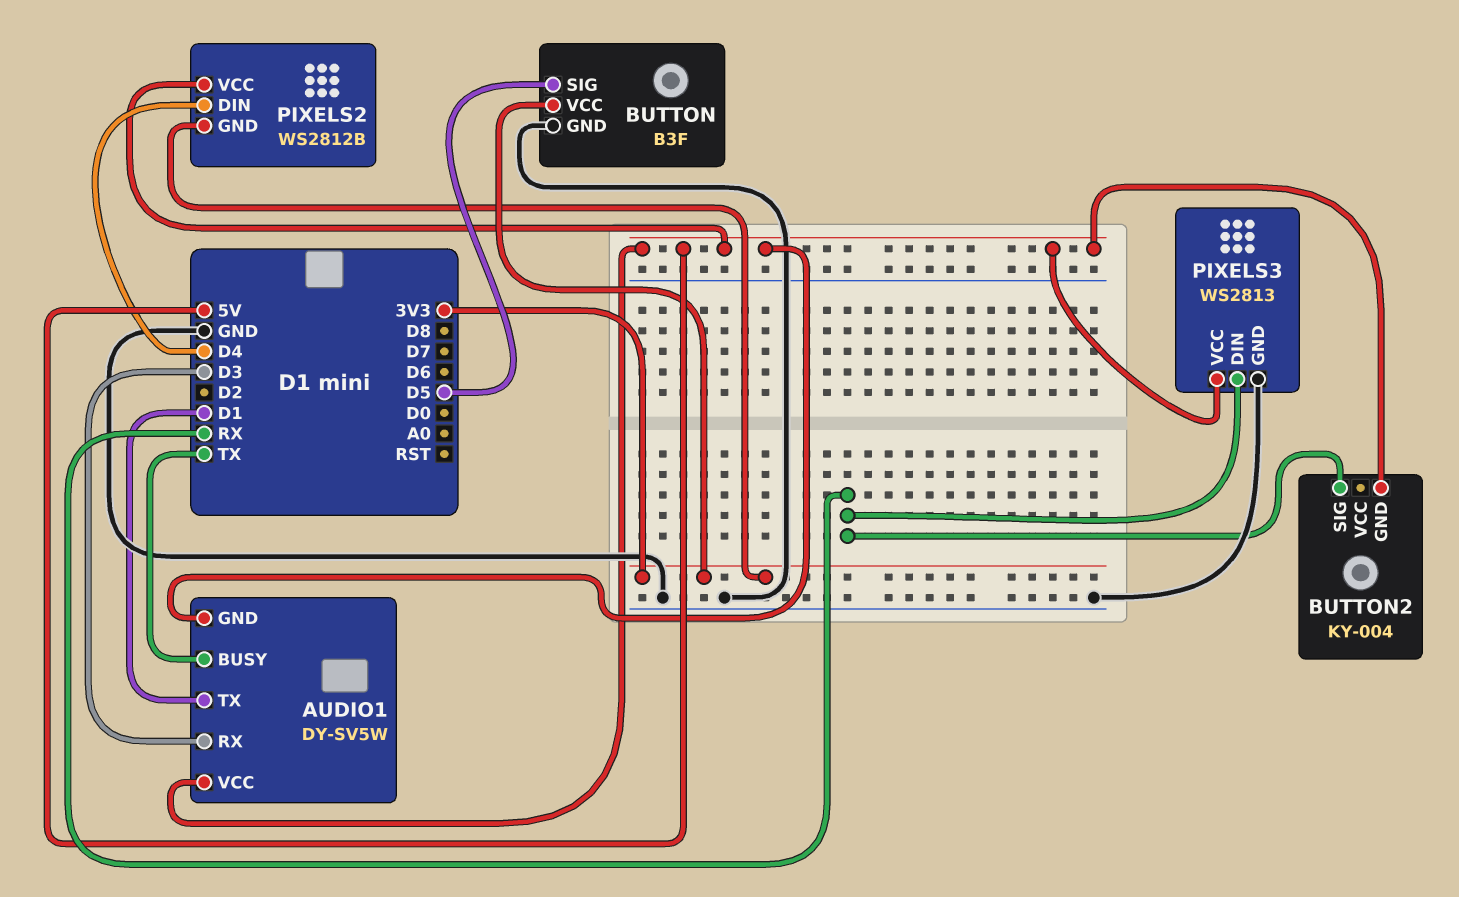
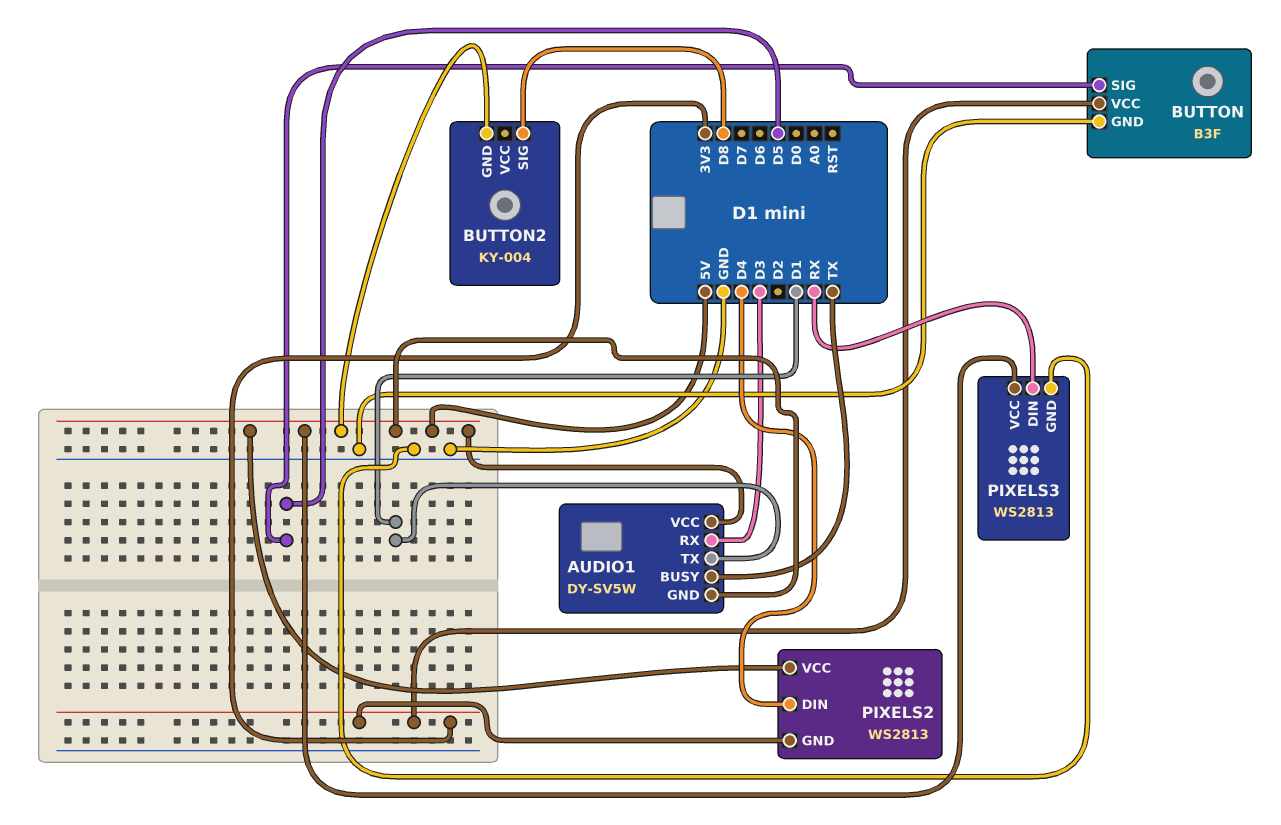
BUTTON2 pin SIG: RX -> D8
PIXELS2: WS2812B -> WS2813

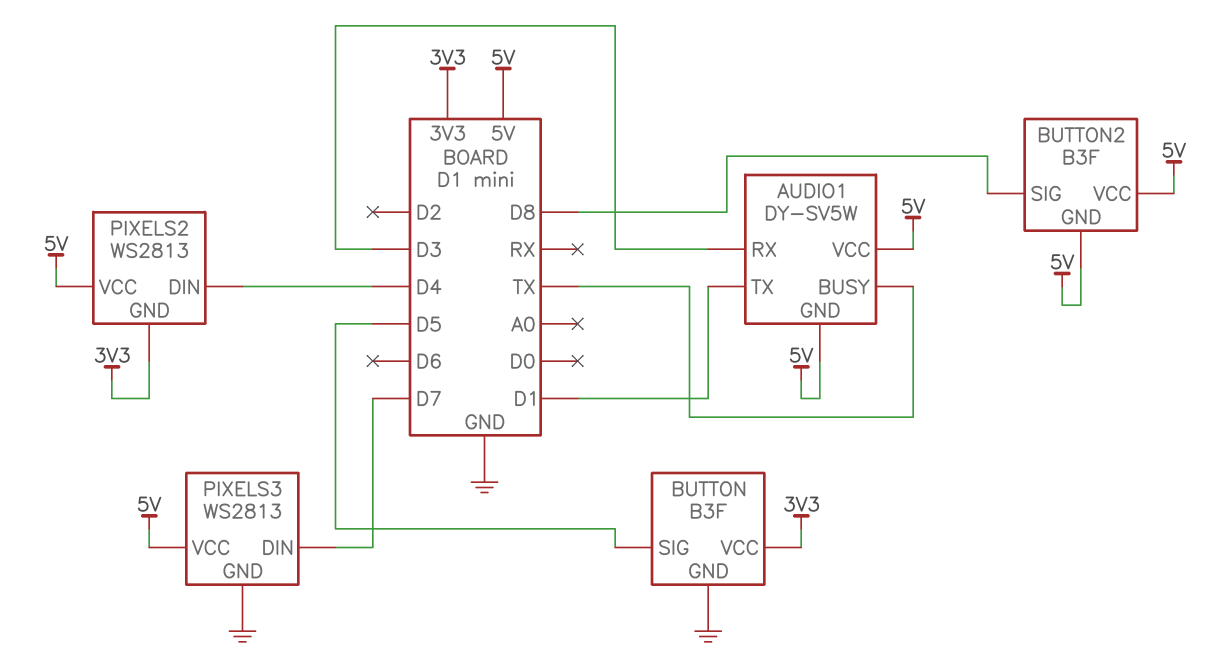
BUTTON2: KY-004 -> B3F
BUTTON2 pin VCC: none -> 5V
PIXELS3 pin DIN: RX -> D7

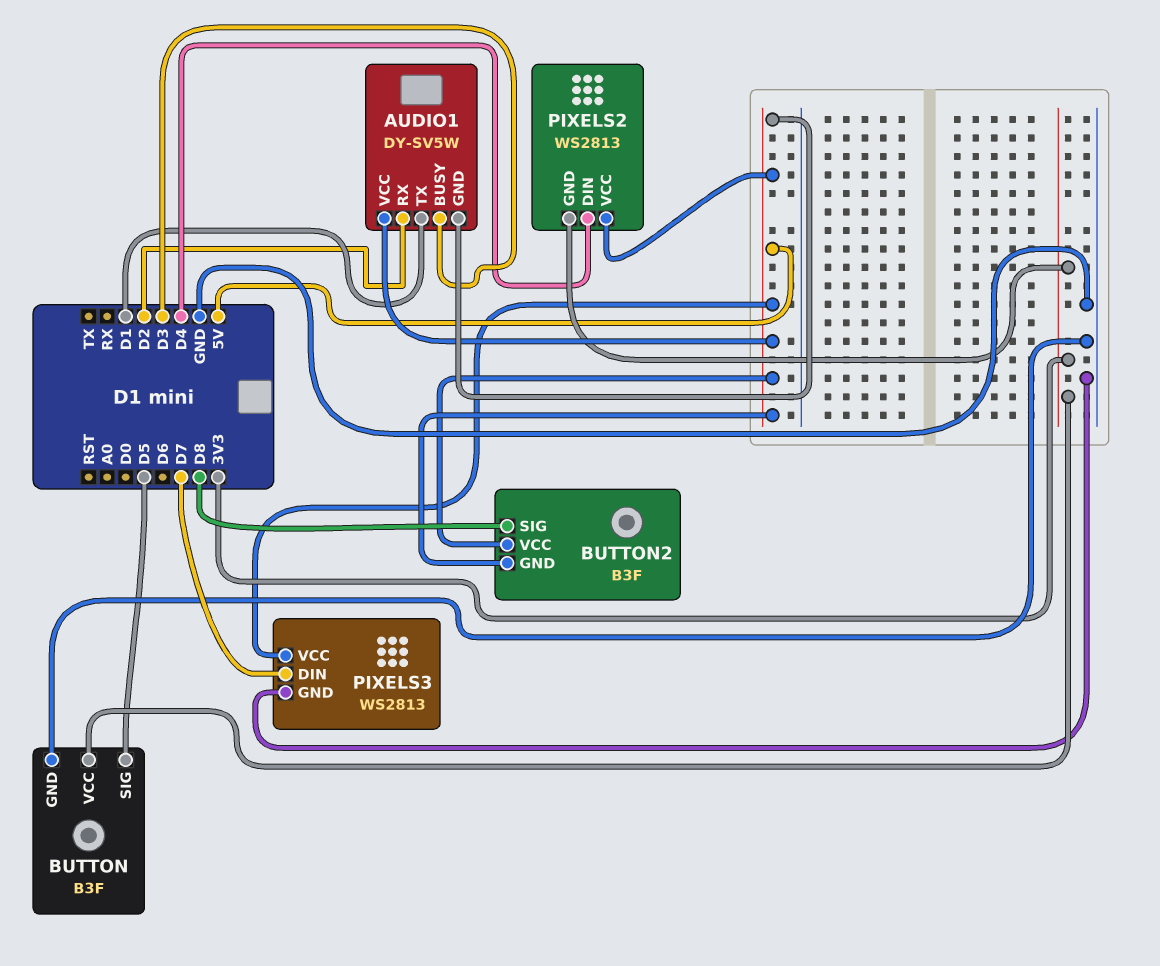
AUDIO1 pin BUSY: TX -> D3
AUDIO1 pin RX: D3 -> D2

